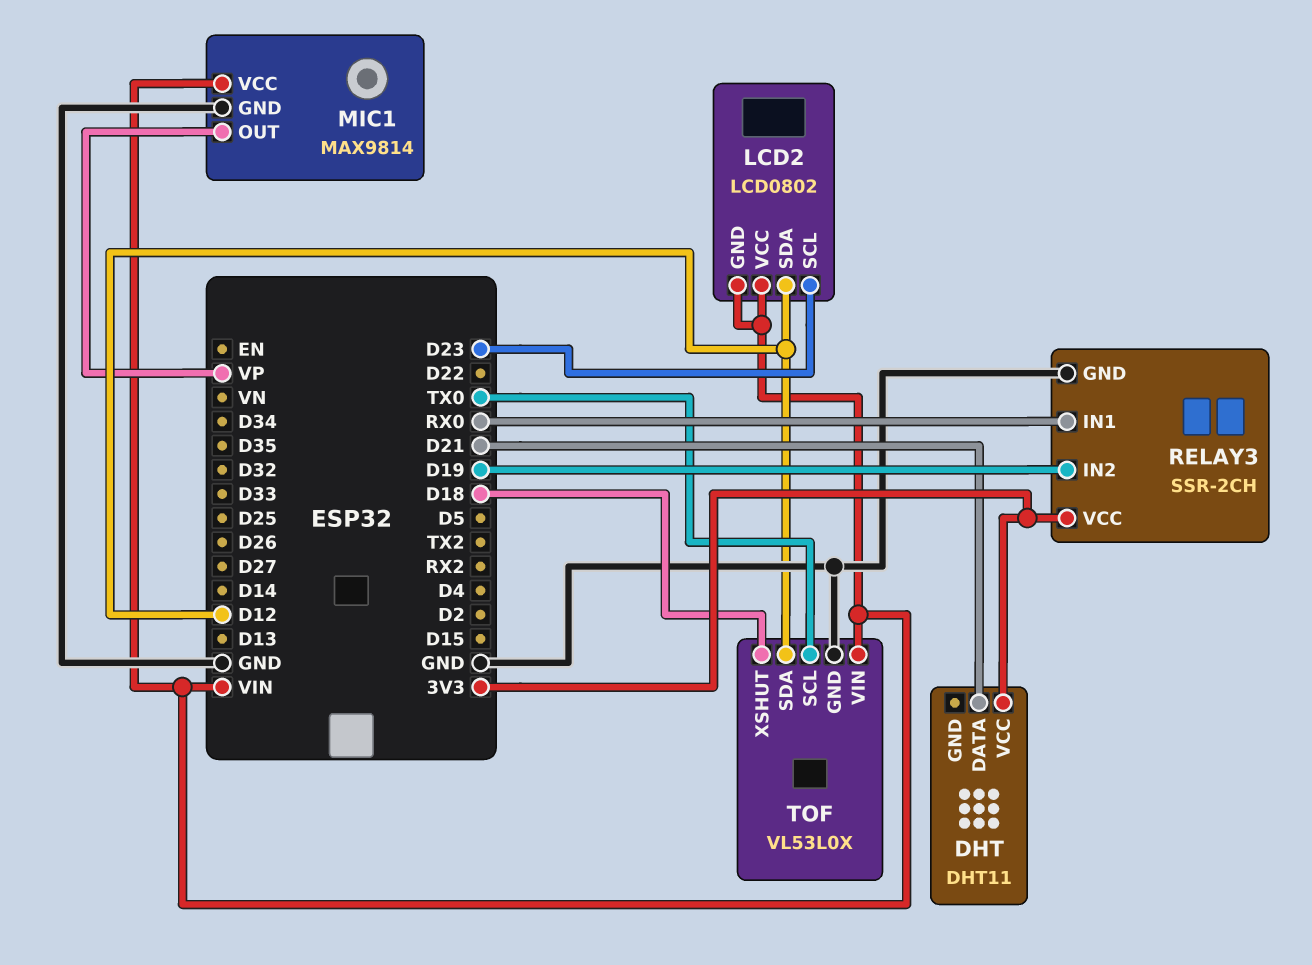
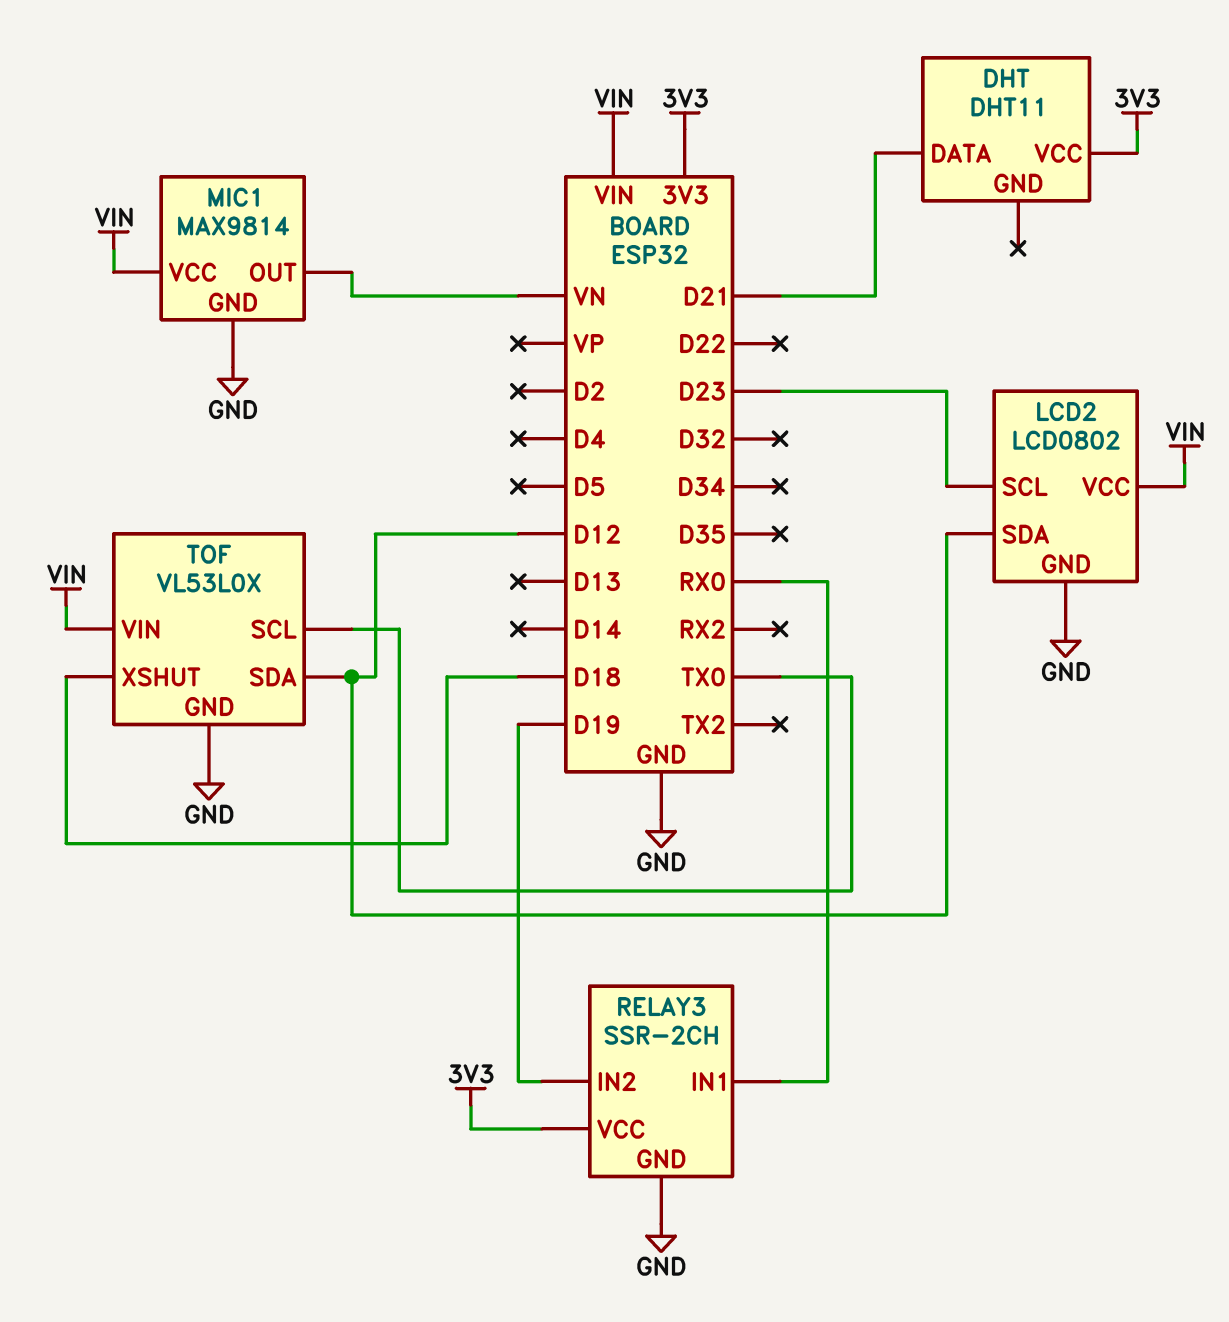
LCD2 pin GND: VIN -> GND
MIC1 pin OUT: VP -> VN

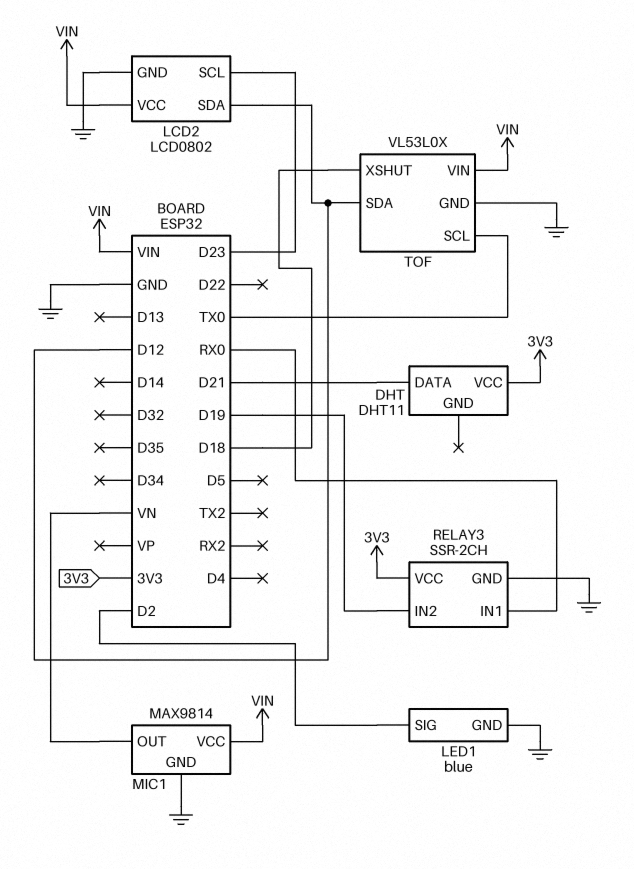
LED1: none -> blue
LED1 pin GND: none -> GND
LED1 pin SIG: none -> D2

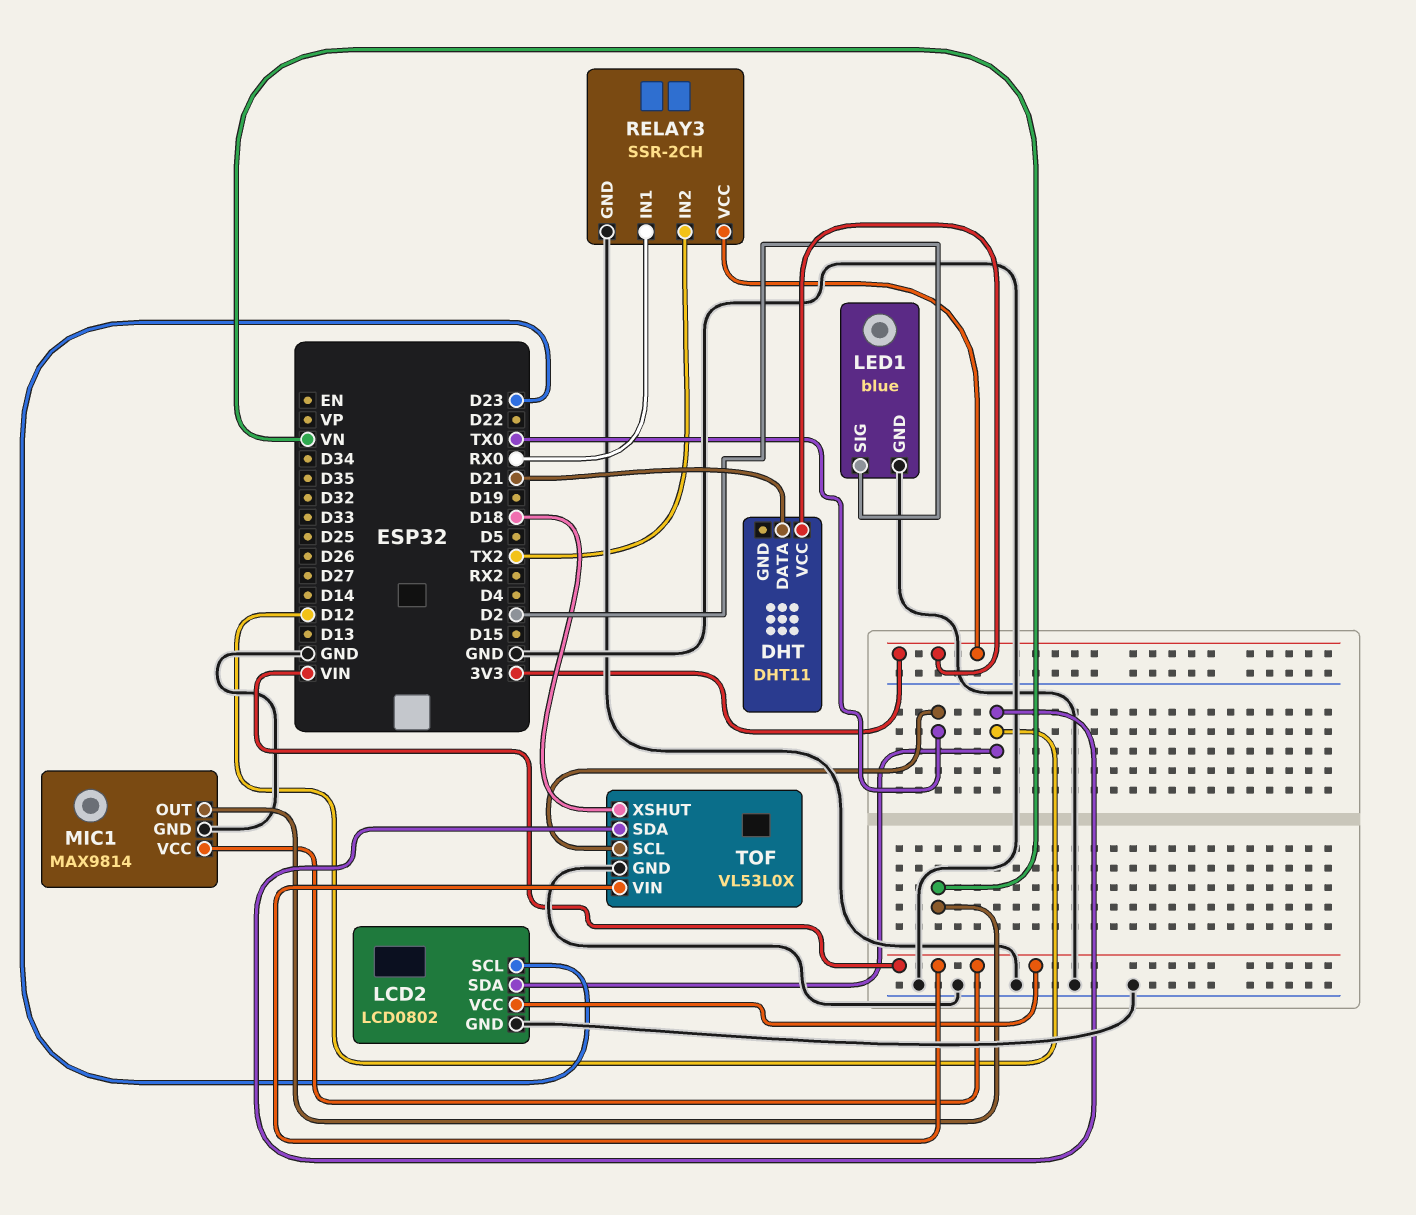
RELAY3 pin IN2: D19 -> TX2

